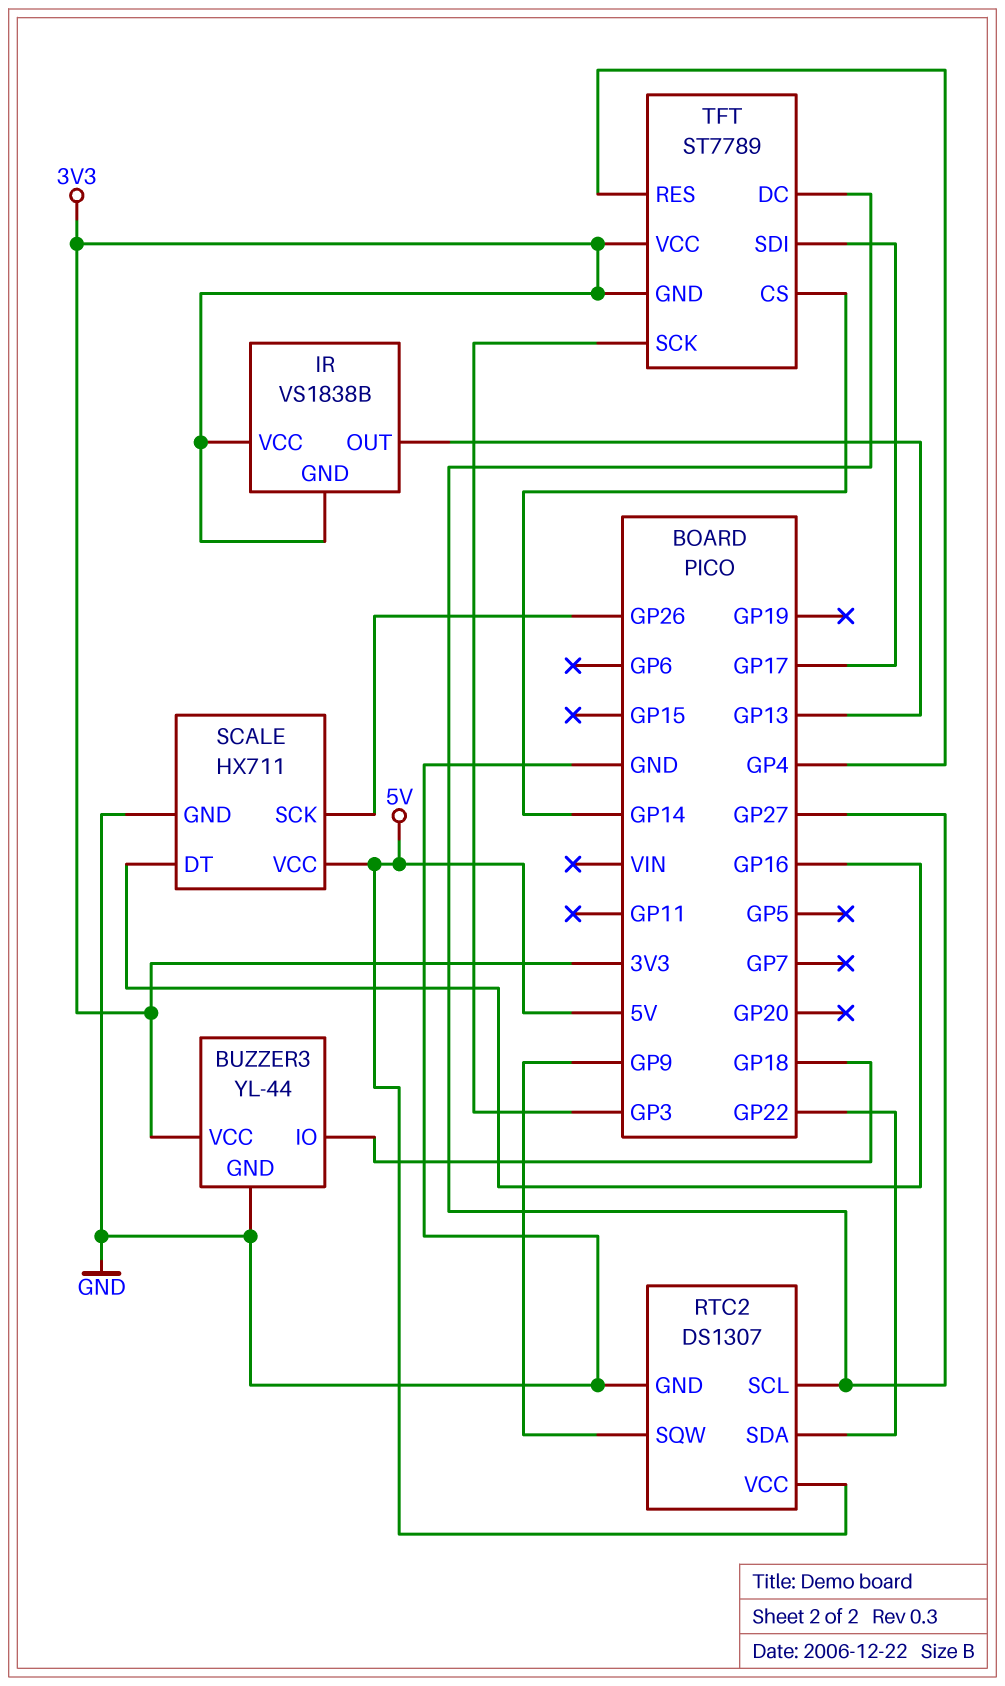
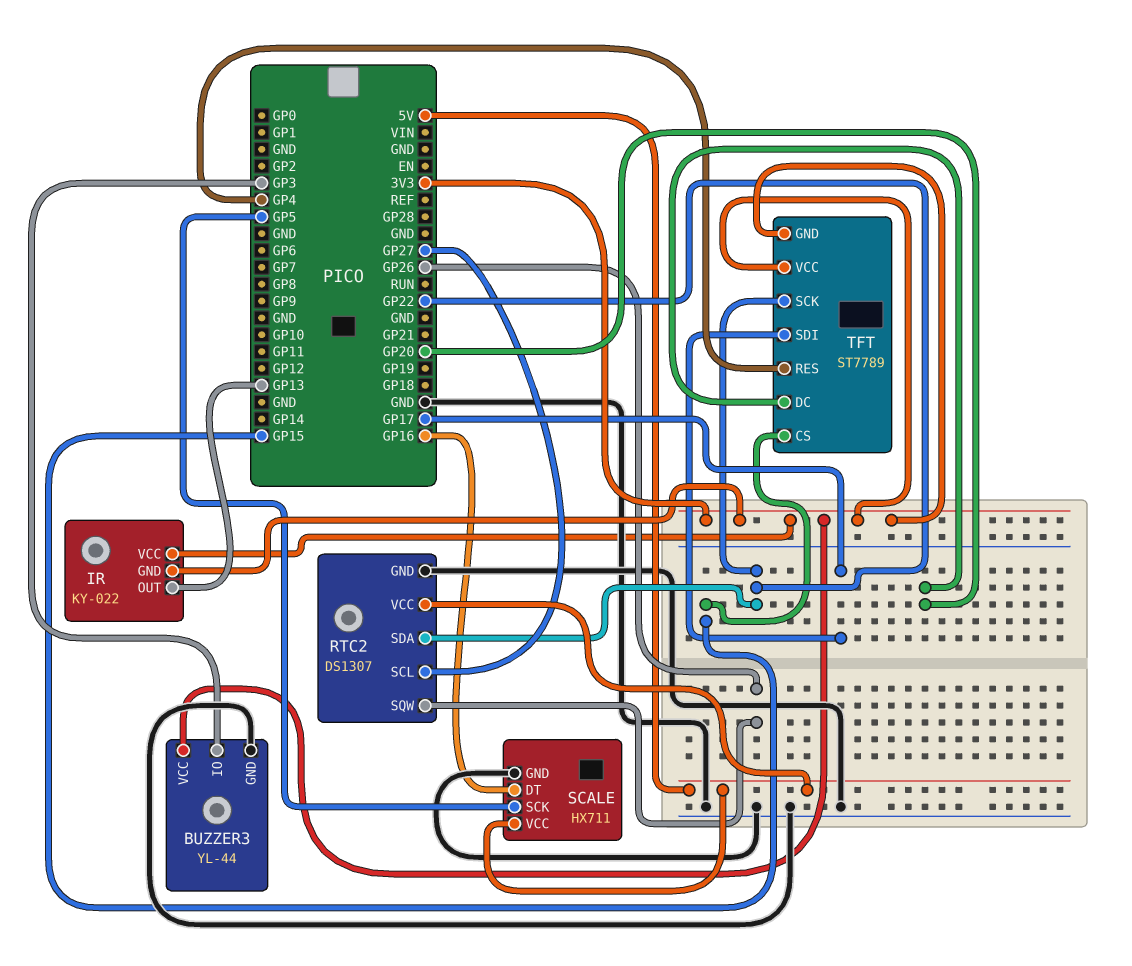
BUZZER3 pin IO: GP18 -> GP3
IR: VS1838B -> KY-022
RTC2 pin SQW: GP9 -> GP26
SCALE pin SCK: GP26 -> GP5
TFT pin CS: GP14 -> GP15
TFT pin DC: GP27 -> GP20
TFT pin SCK: GP3 -> GP22

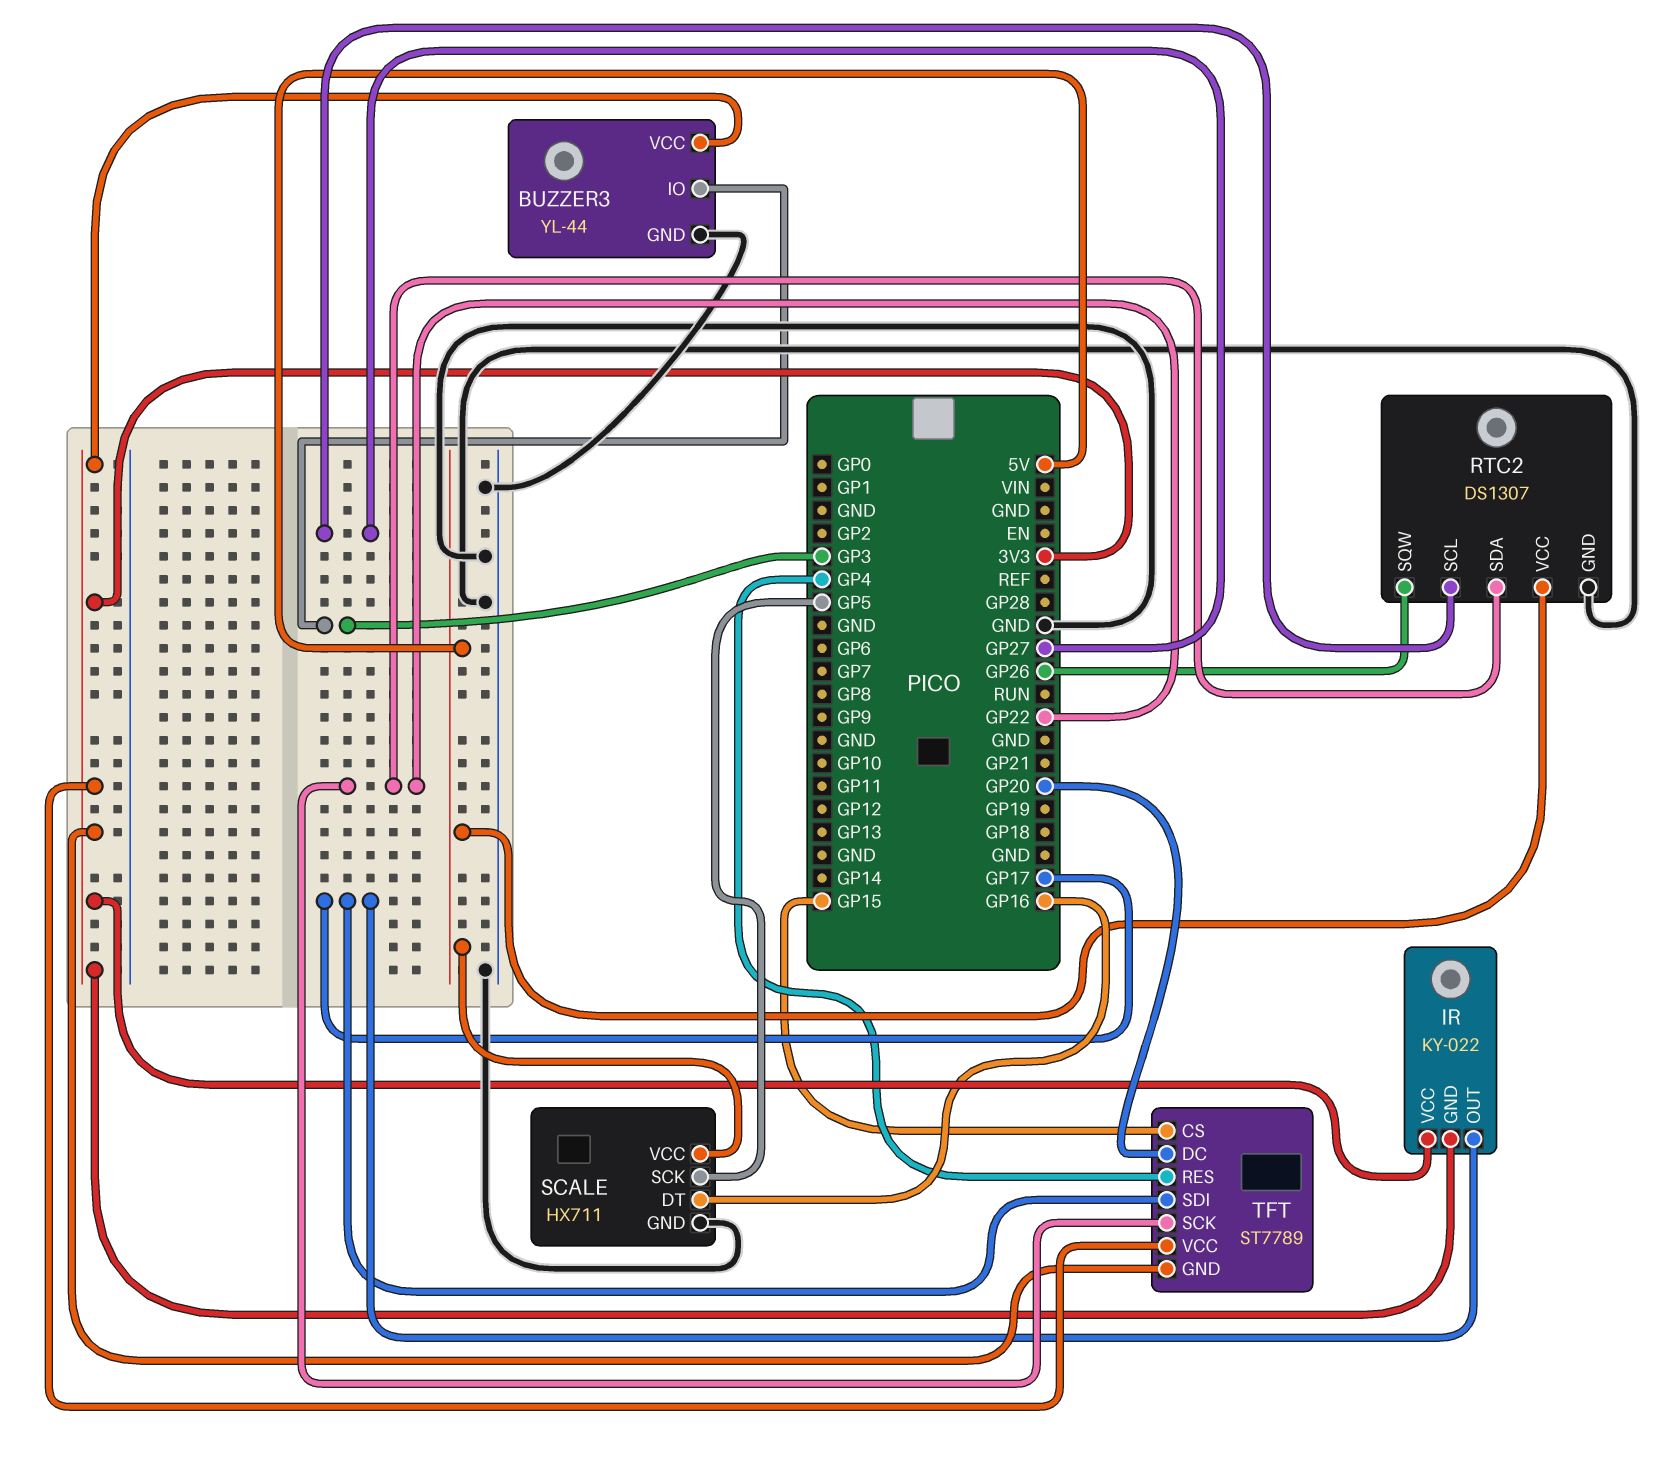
IR pin OUT: GP13 -> GP17

